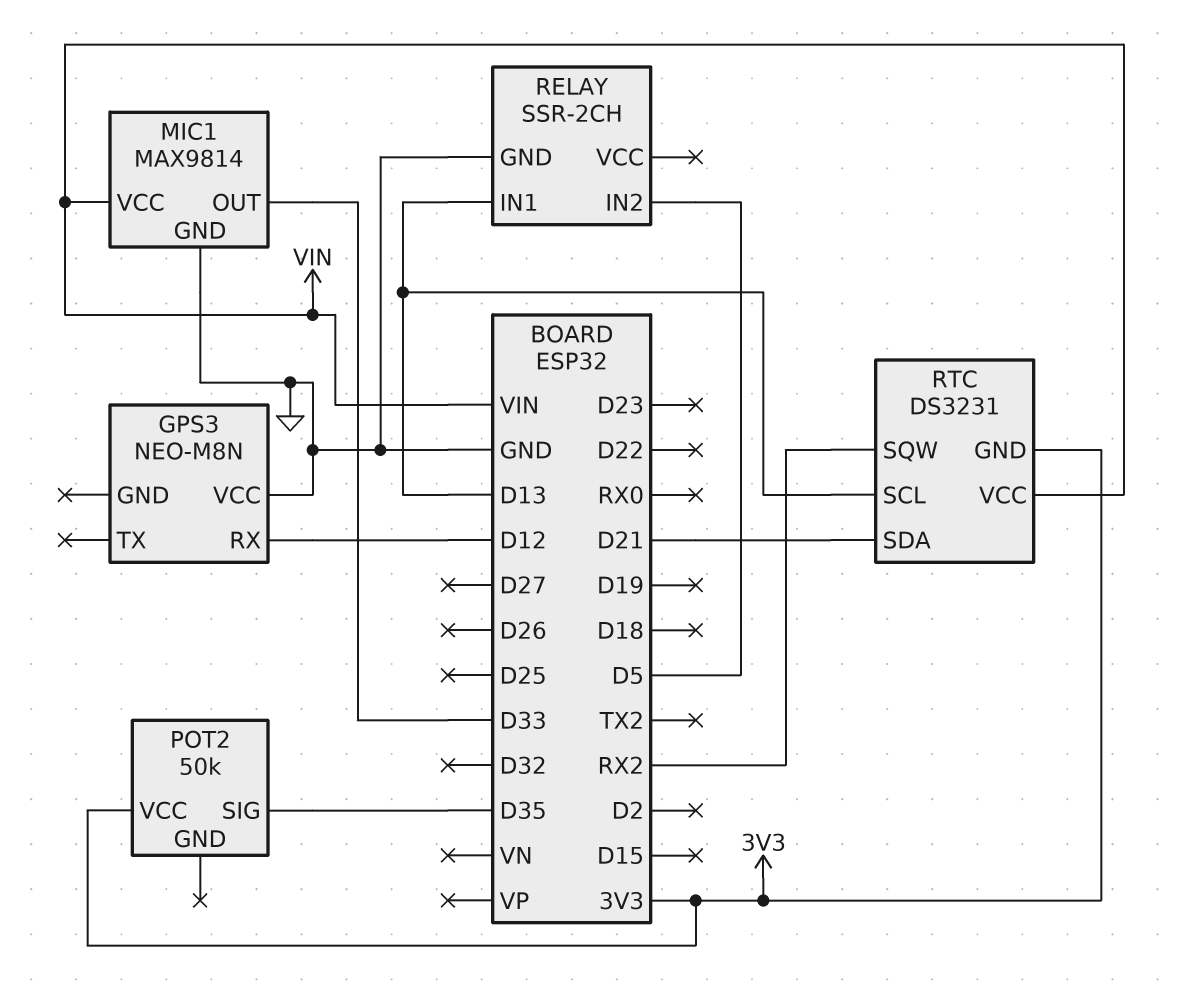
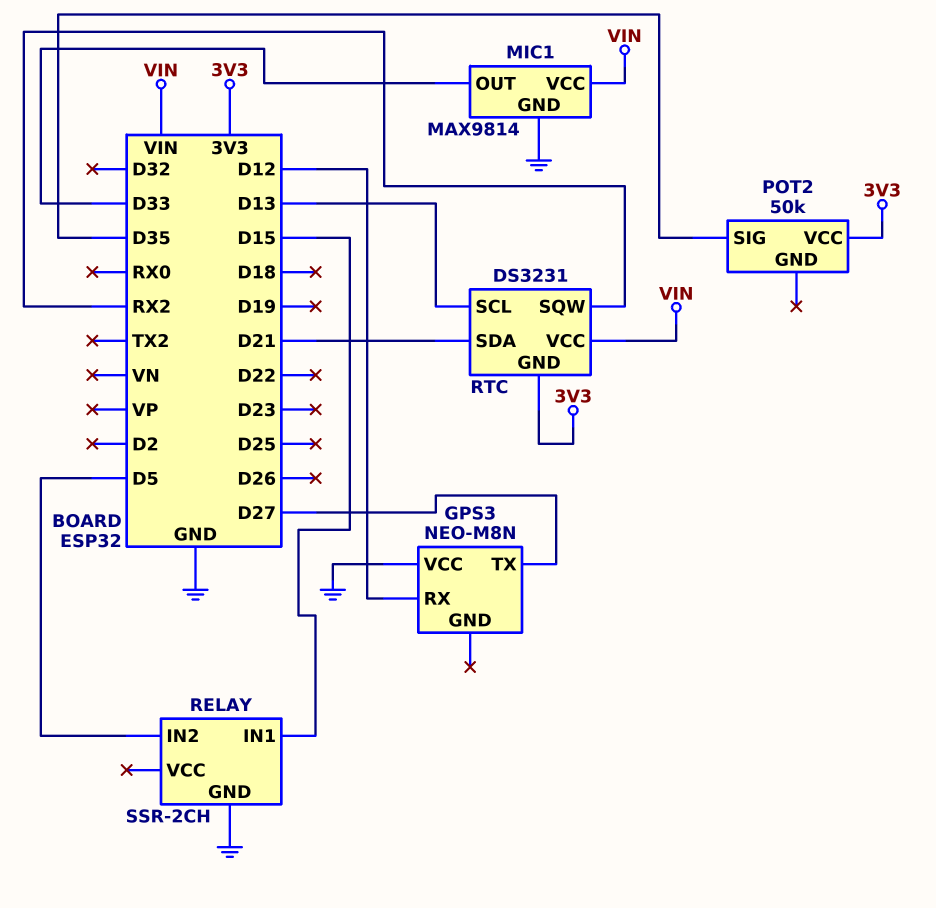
GPS3 pin TX: none -> D27
RELAY pin IN1: D13 -> D15

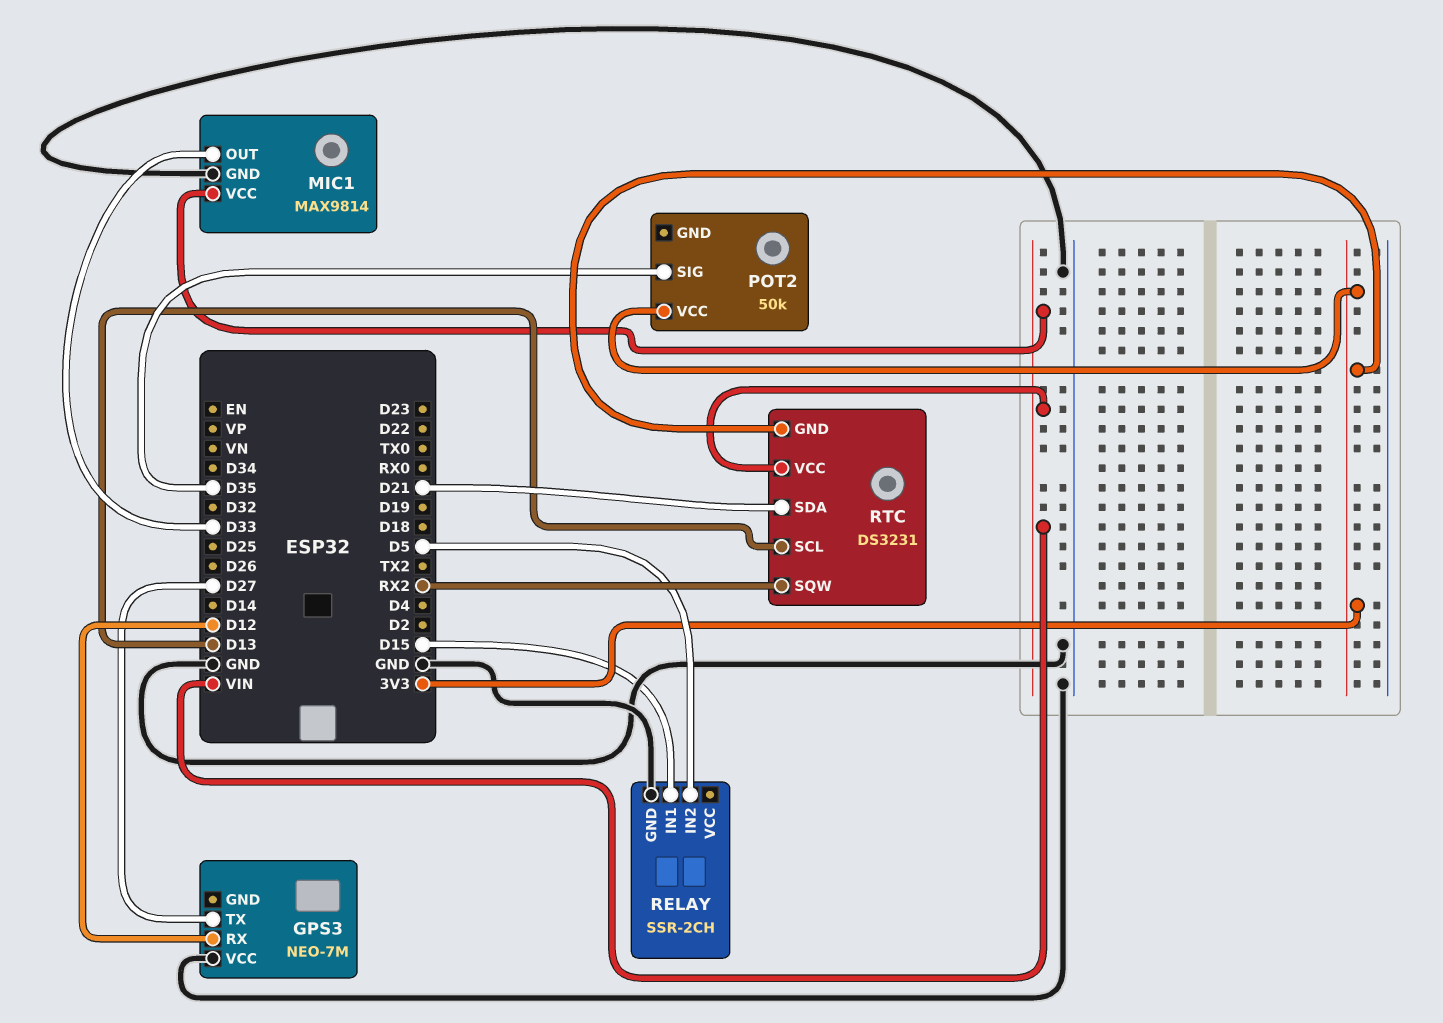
GPS3: NEO-M8N -> NEO-7M

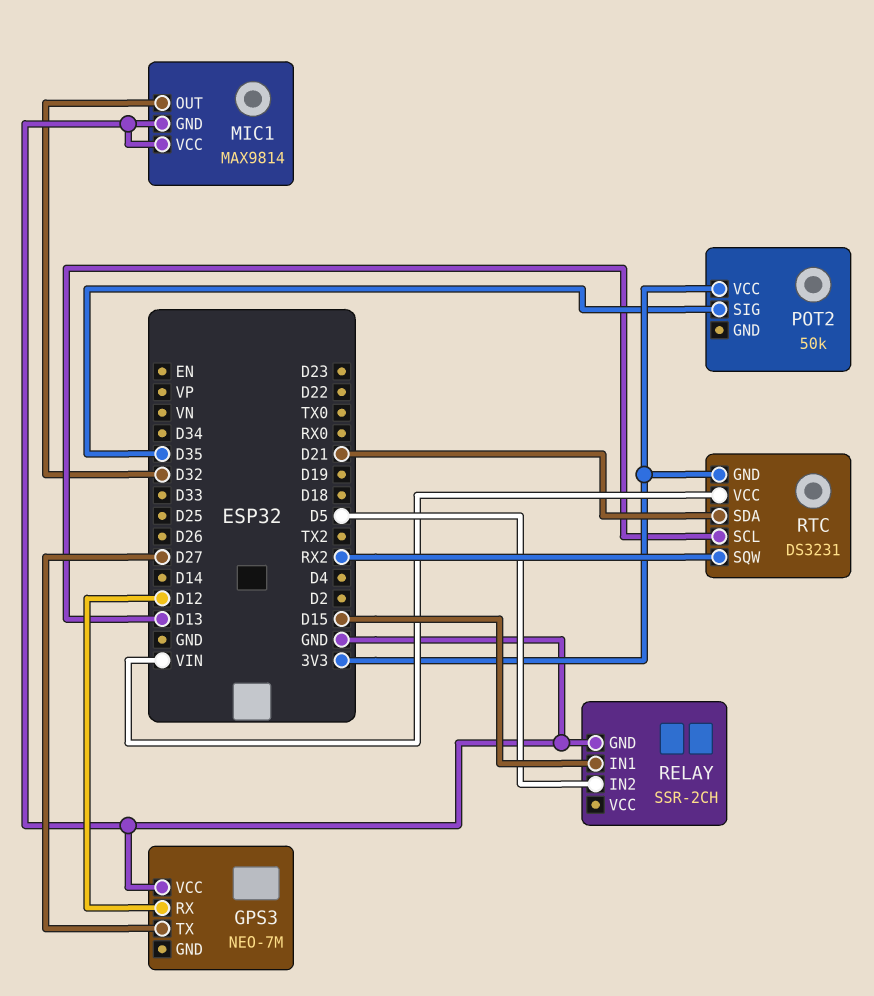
MIC1 pin OUT: D33 -> D32
MIC1 pin VCC: VIN -> GND

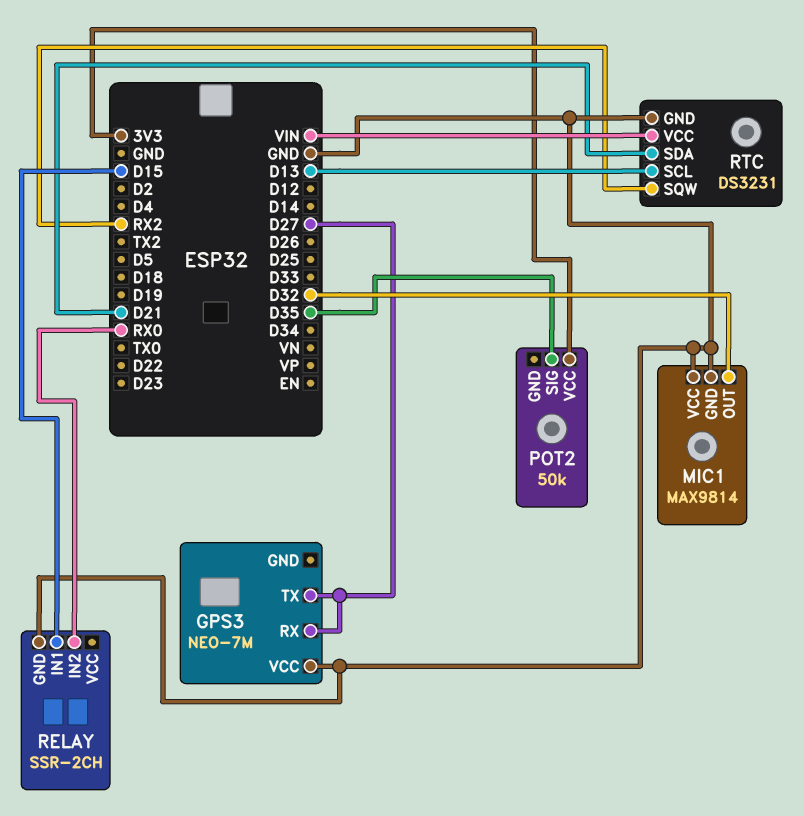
GPS3 pin RX: D12 -> D27
RELAY pin IN2: D5 -> RX0
RTC pin GND: 3V3 -> GND

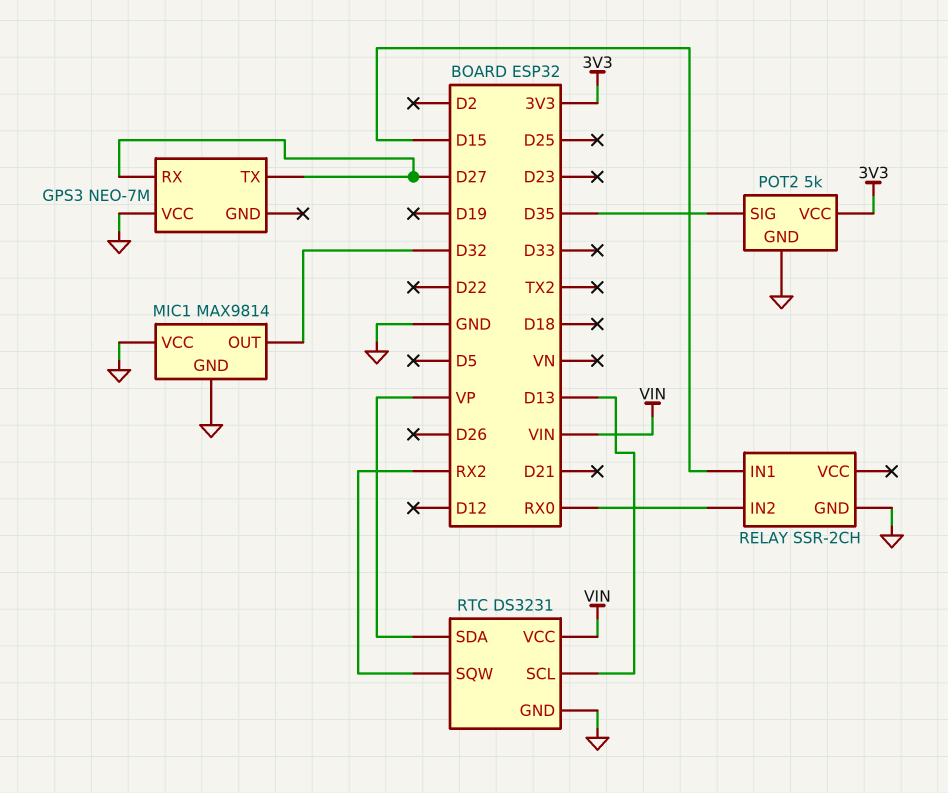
POT2: 50k -> 5k
POT2 pin GND: none -> GND
RTC pin SDA: D21 -> VP

